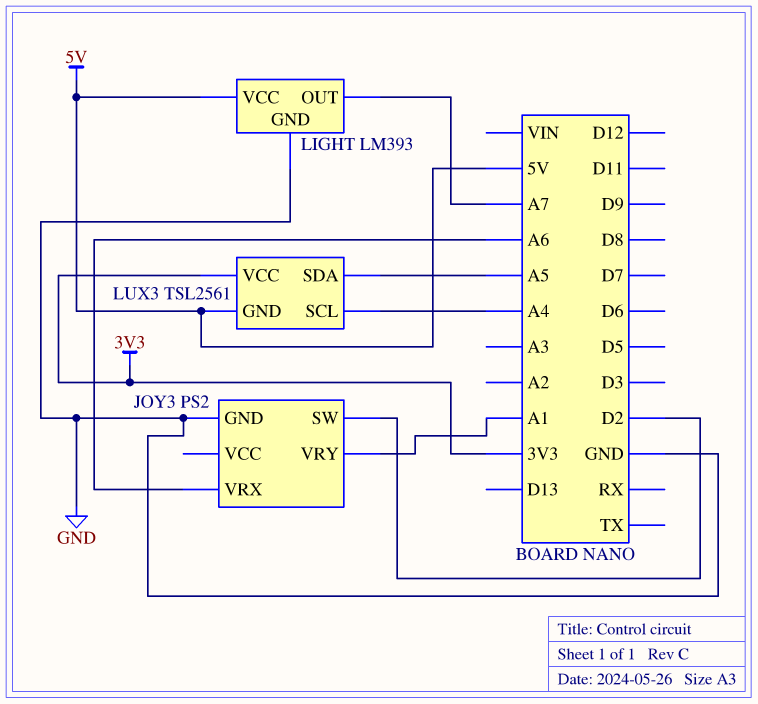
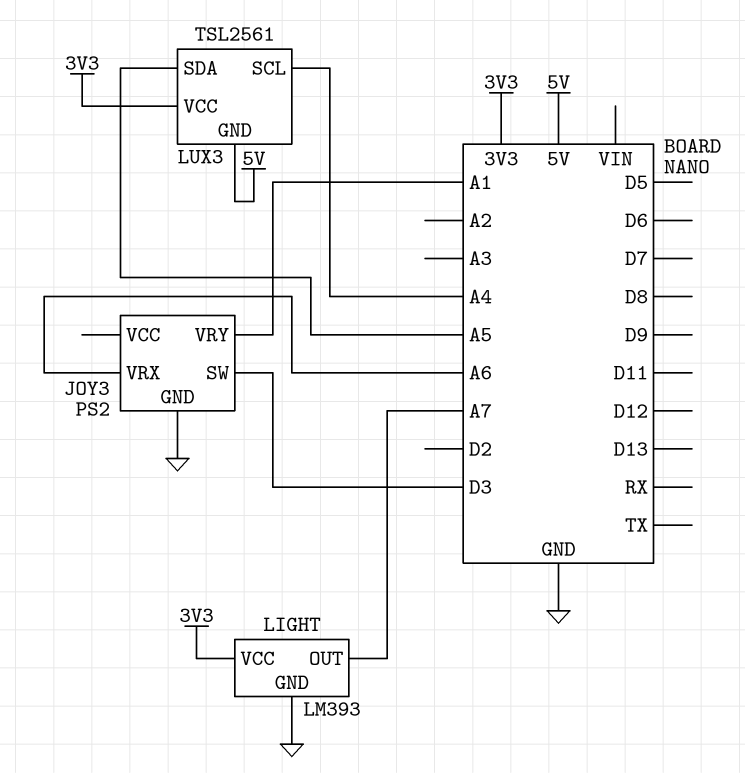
JOY3 pin SW: D2 -> D3
LIGHT pin VCC: 5V -> 3V3

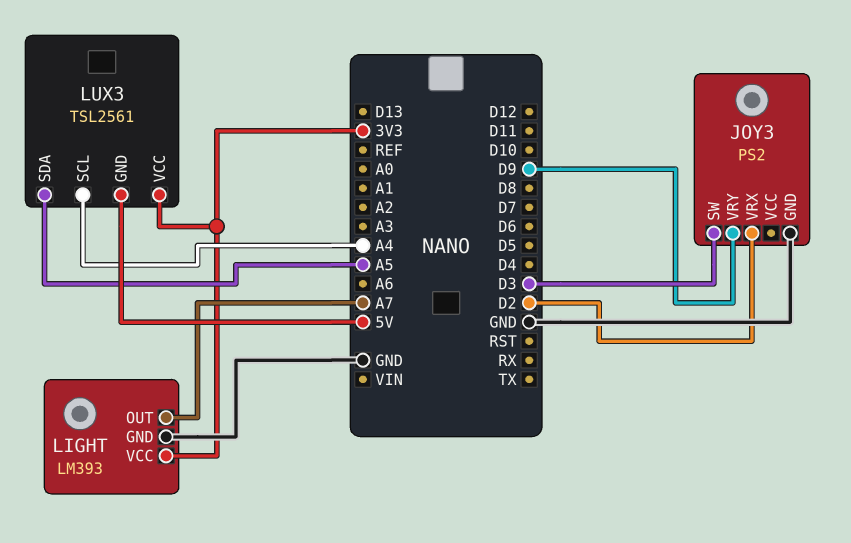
JOY3 pin VRX: A6 -> D2
JOY3 pin VRY: A1 -> D9

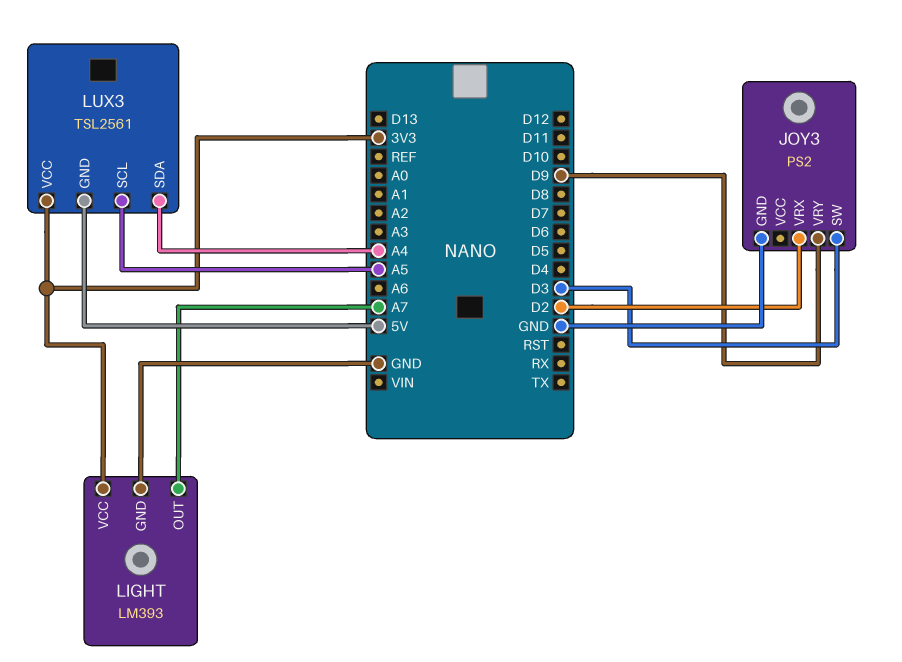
LUX3 pin SCL: A4 -> A5
LUX3 pin SDA: A5 -> A4

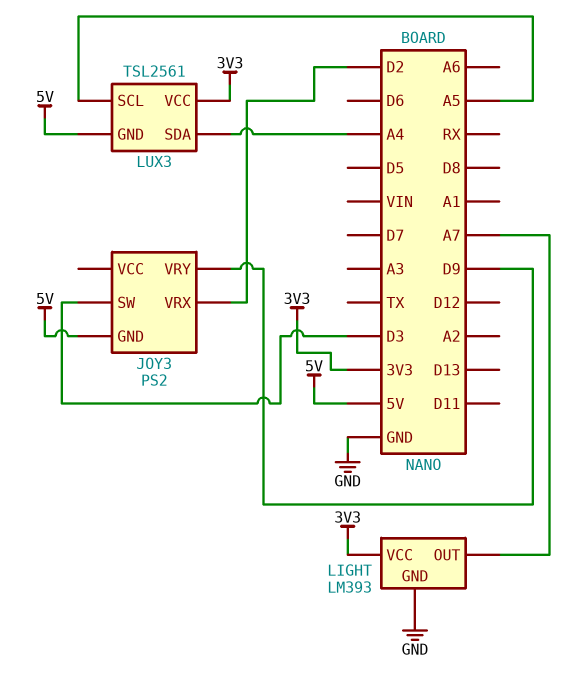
JOY3 pin GND: GND -> 5V

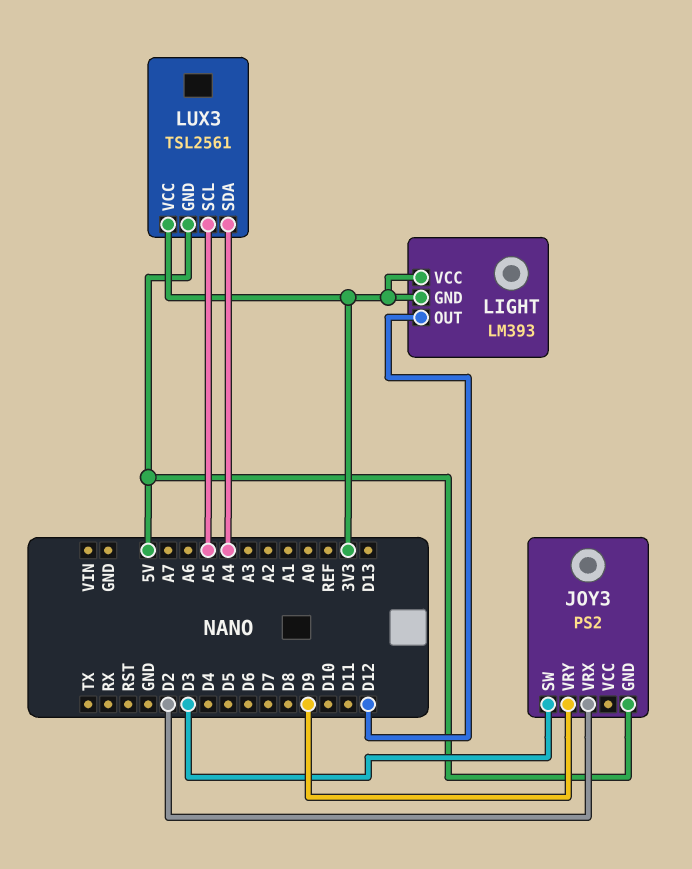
LIGHT pin GND: GND -> 3V3
LIGHT pin OUT: A7 -> D12

